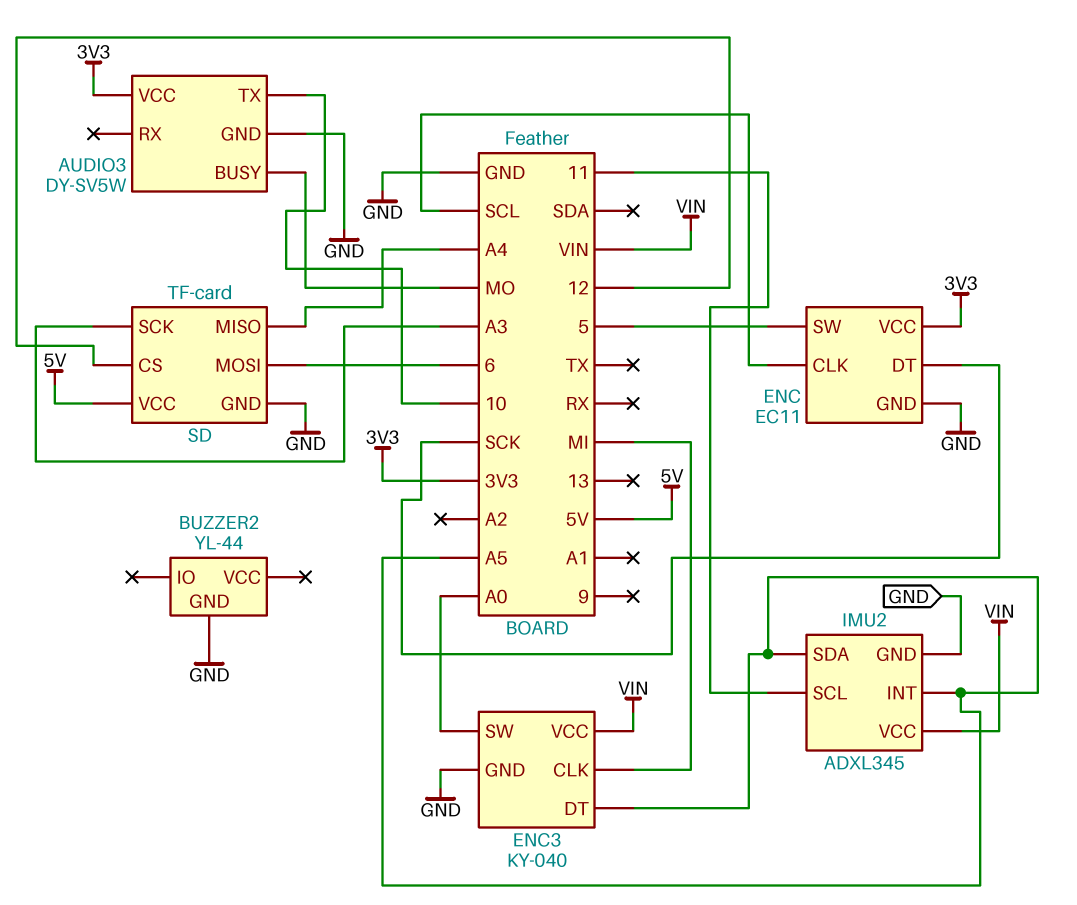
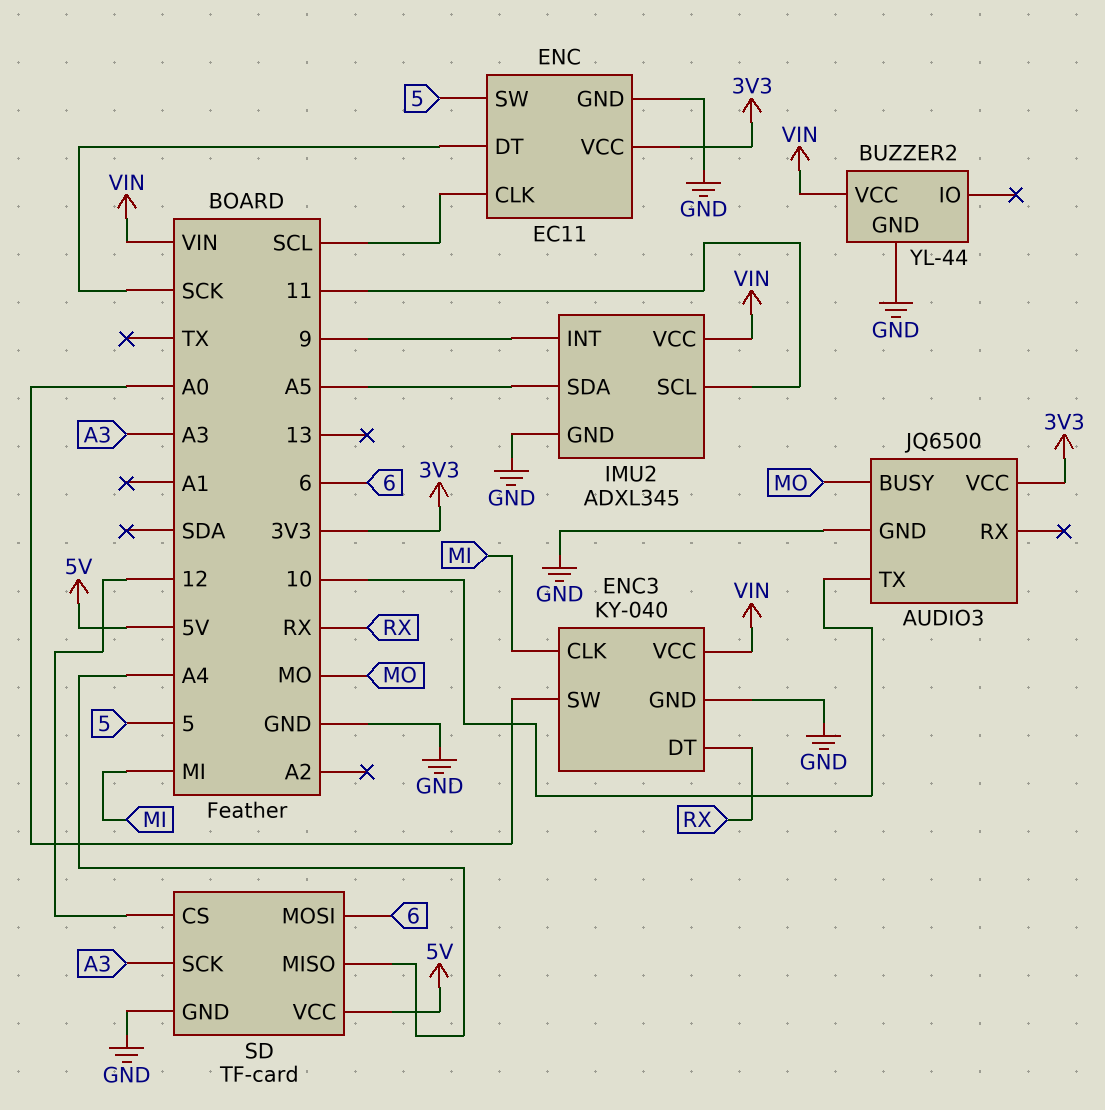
AUDIO3: DY-SV5W -> JQ6500
BUZZER2 pin VCC: none -> VIN
ENC3 pin DT: A5 -> RX
IMU2 pin INT: A5 -> 9

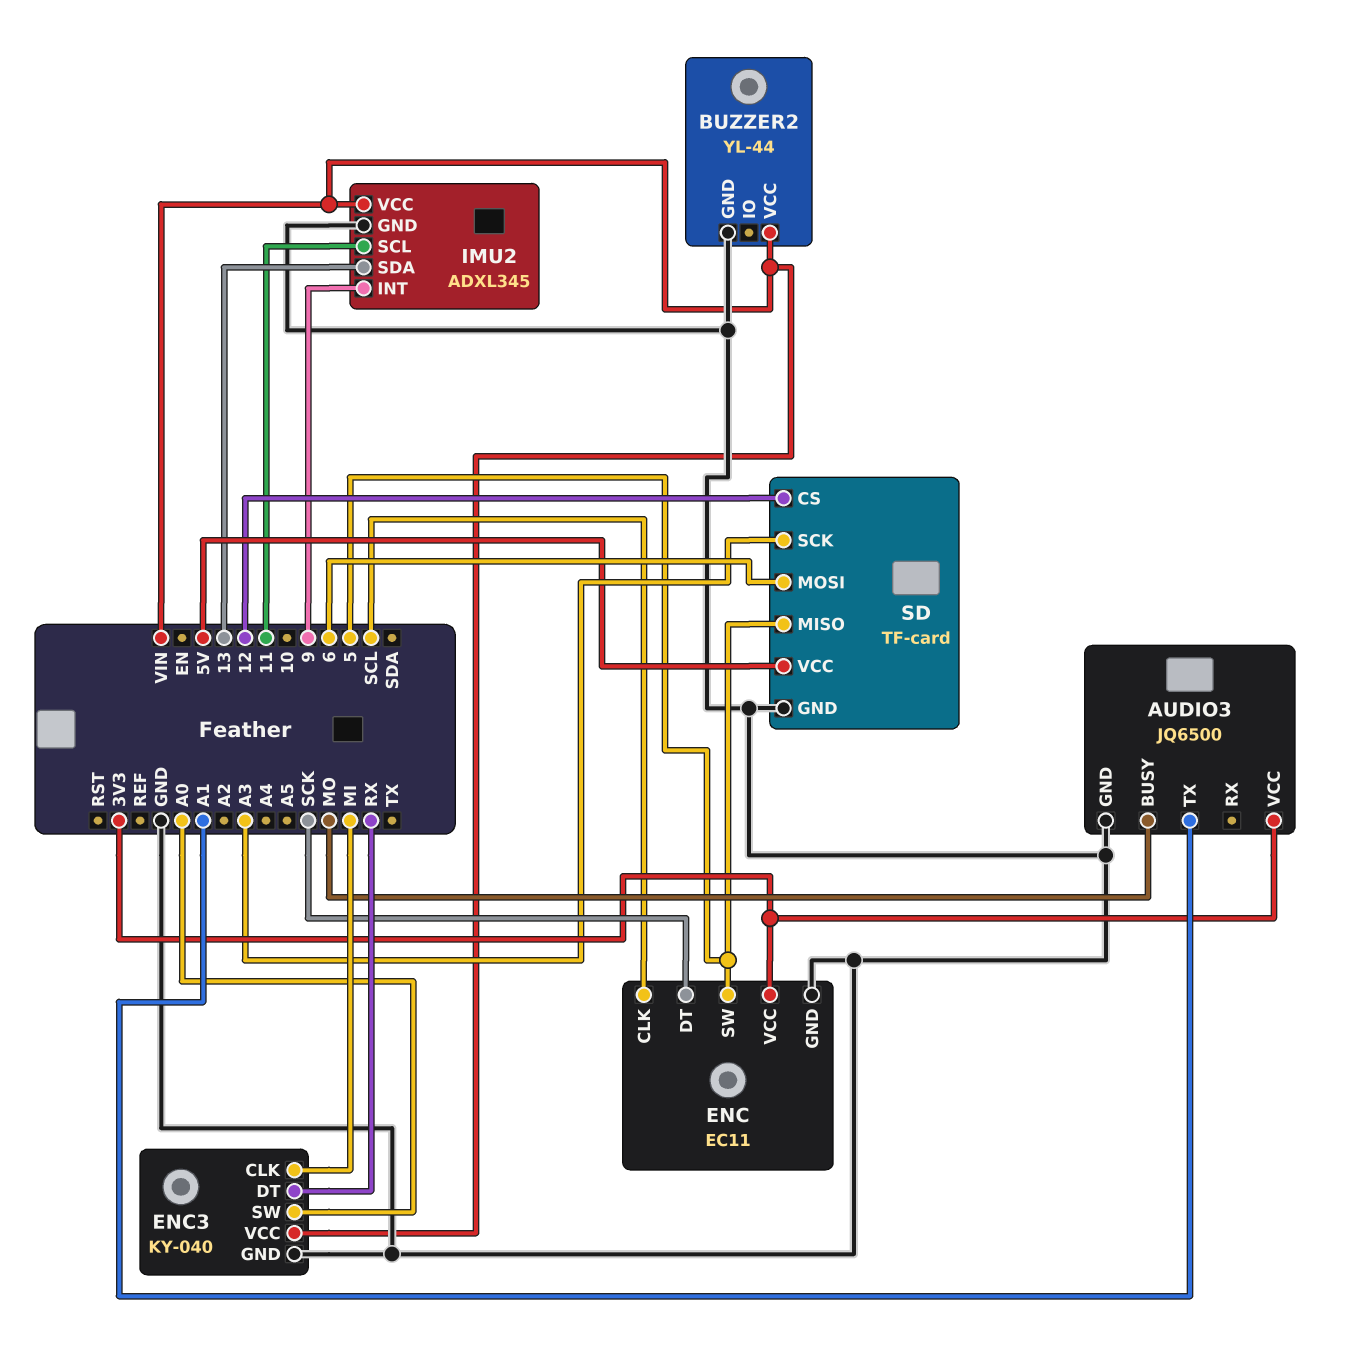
AUDIO3 pin TX: 10 -> A1
IMU2 pin SDA: A5 -> 13
SD pin MISO: A4 -> 5

